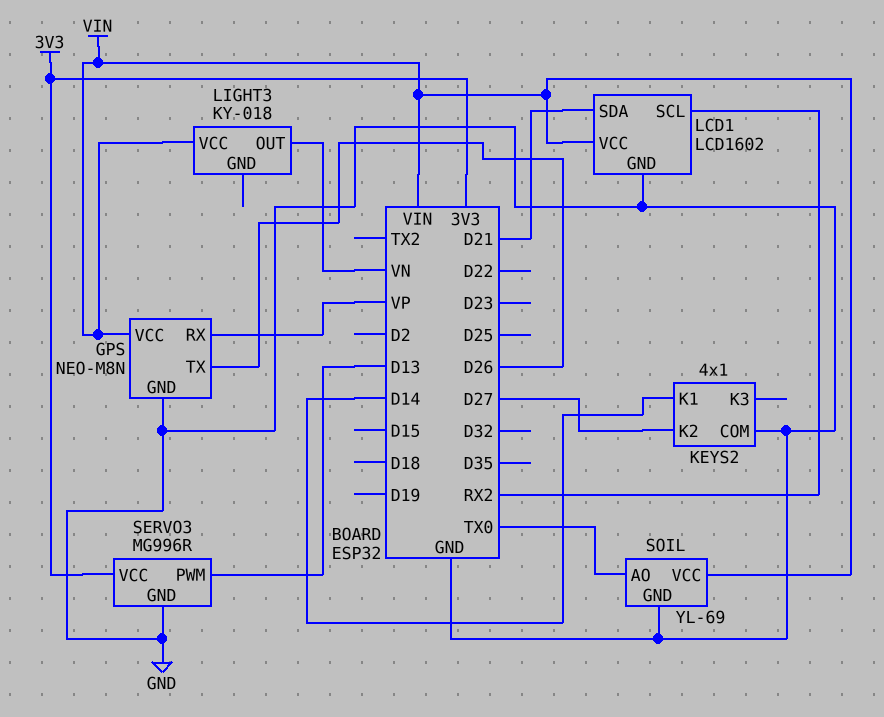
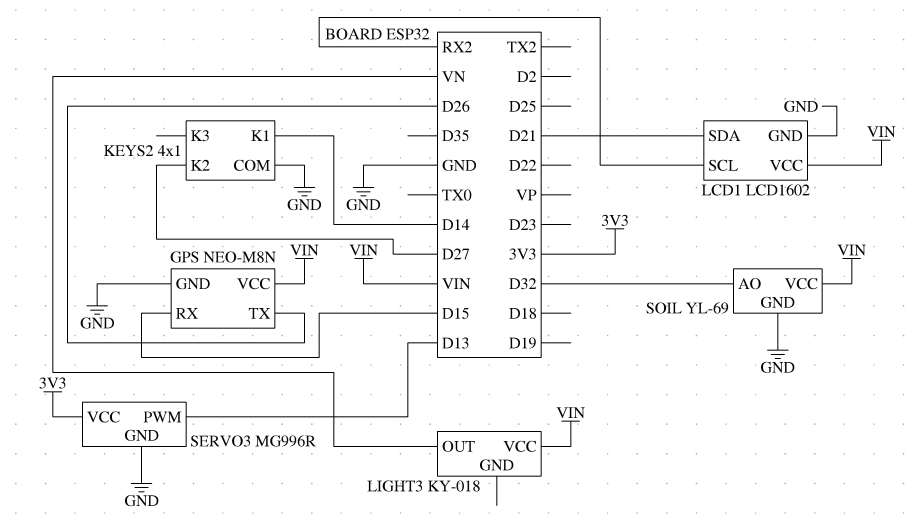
GPS pin RX: VP -> D15
SOIL pin AO: TX0 -> D32

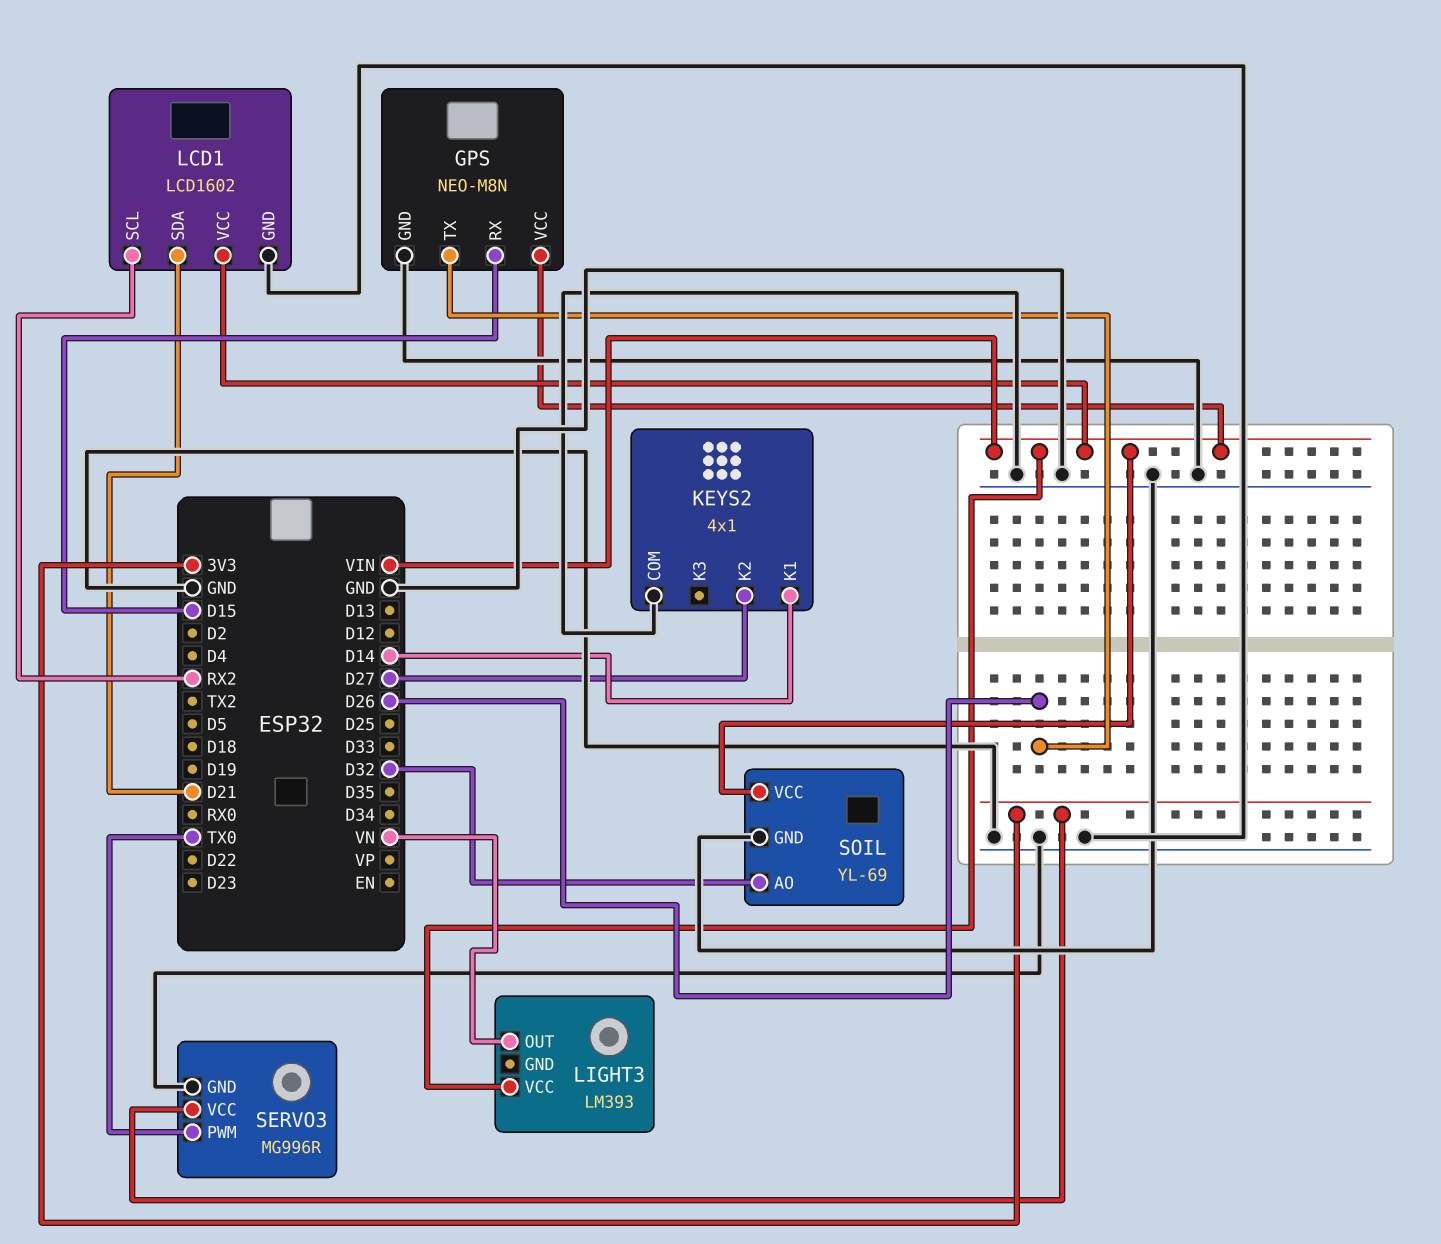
LIGHT3: KY-018 -> LM393
SERVO3 pin PWM: D13 -> TX0

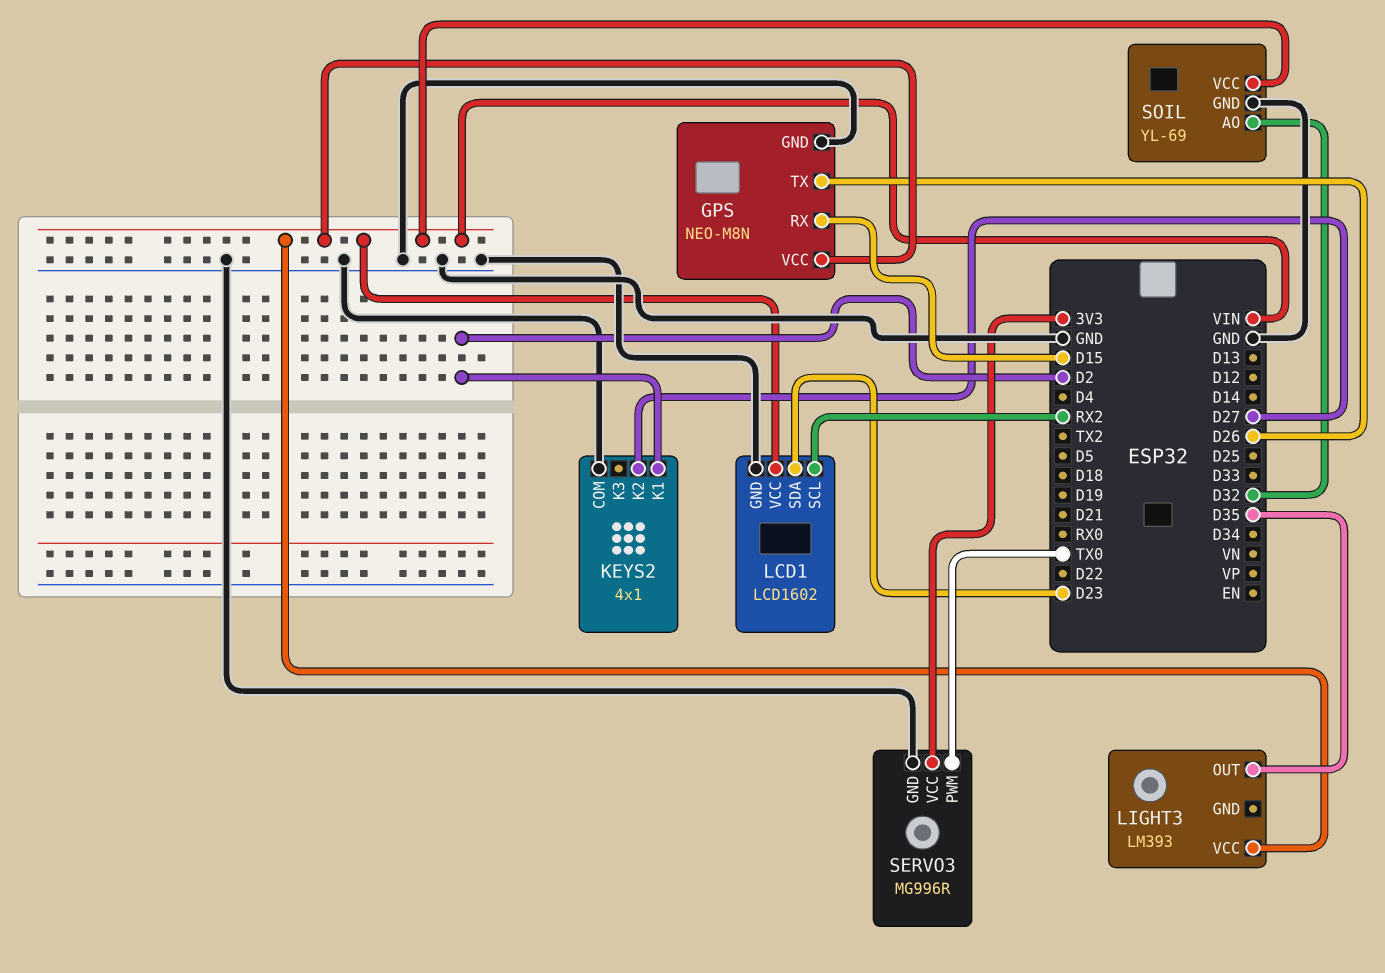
KEYS2 pin K1: D14 -> D2
LCD1 pin SDA: D21 -> D23
LIGHT3 pin OUT: VN -> D35

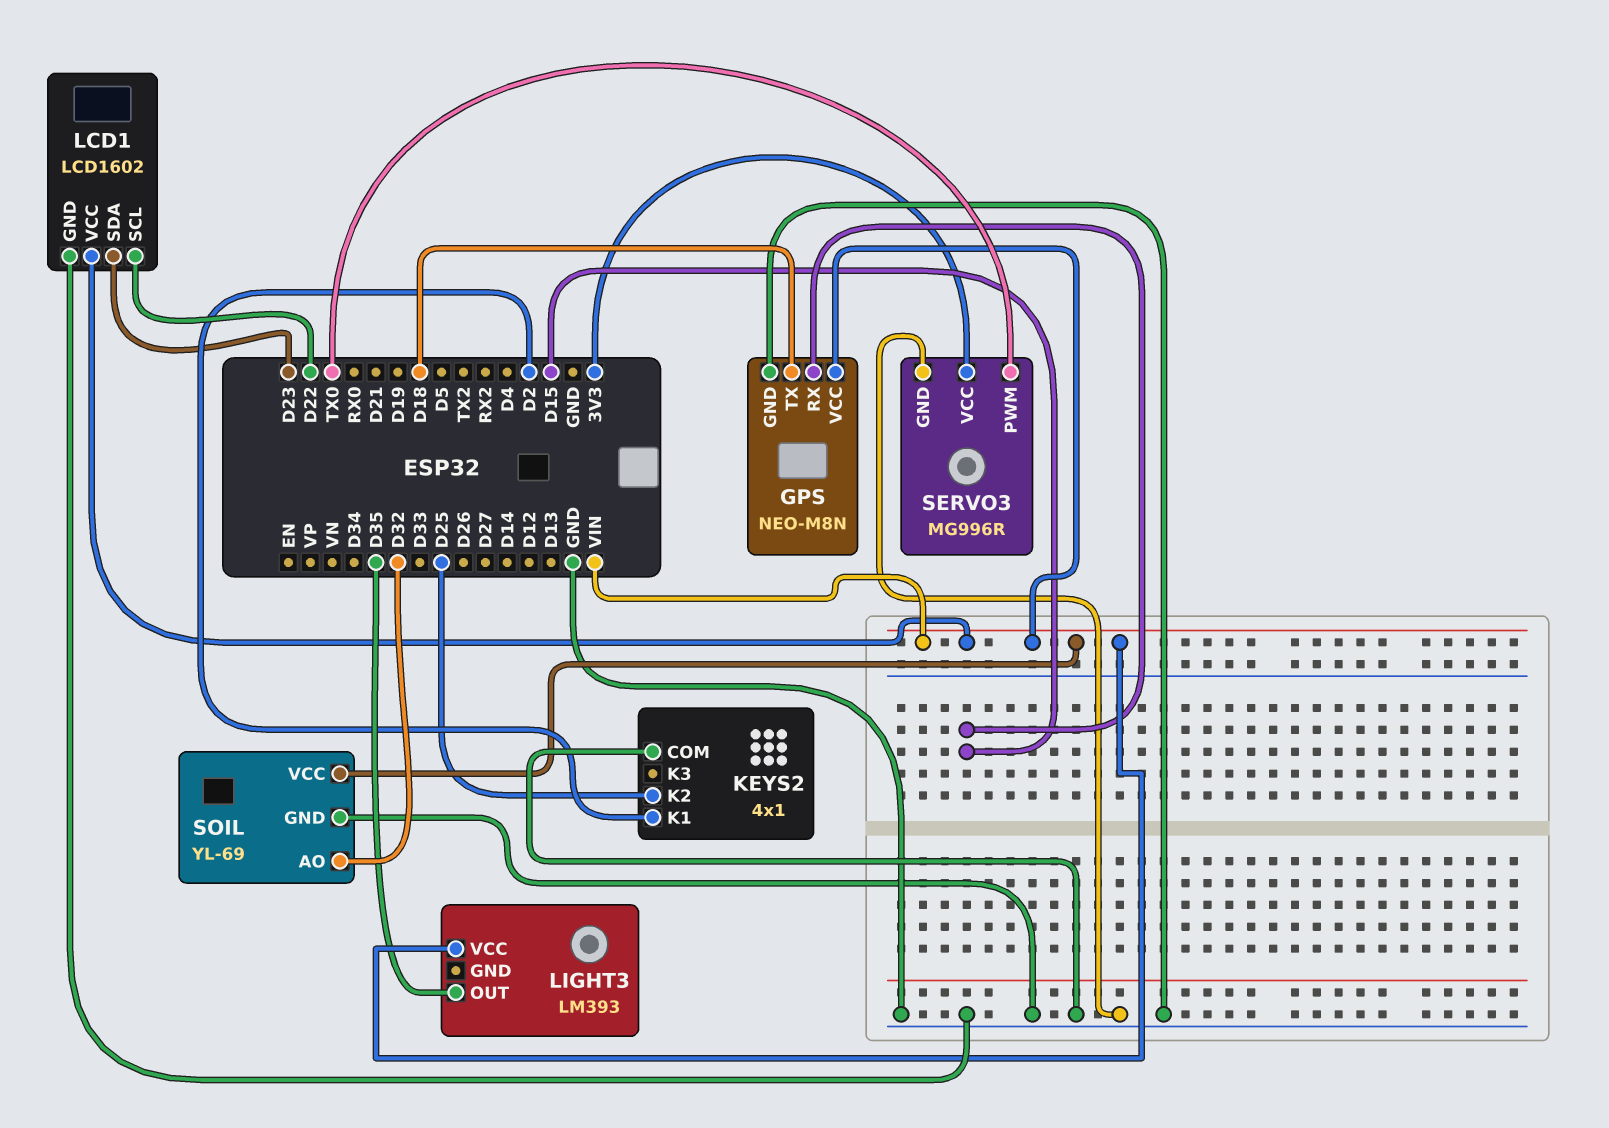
GPS pin TX: D26 -> D18
KEYS2 pin K2: D27 -> D25
LCD1 pin SCL: RX2 -> D22

